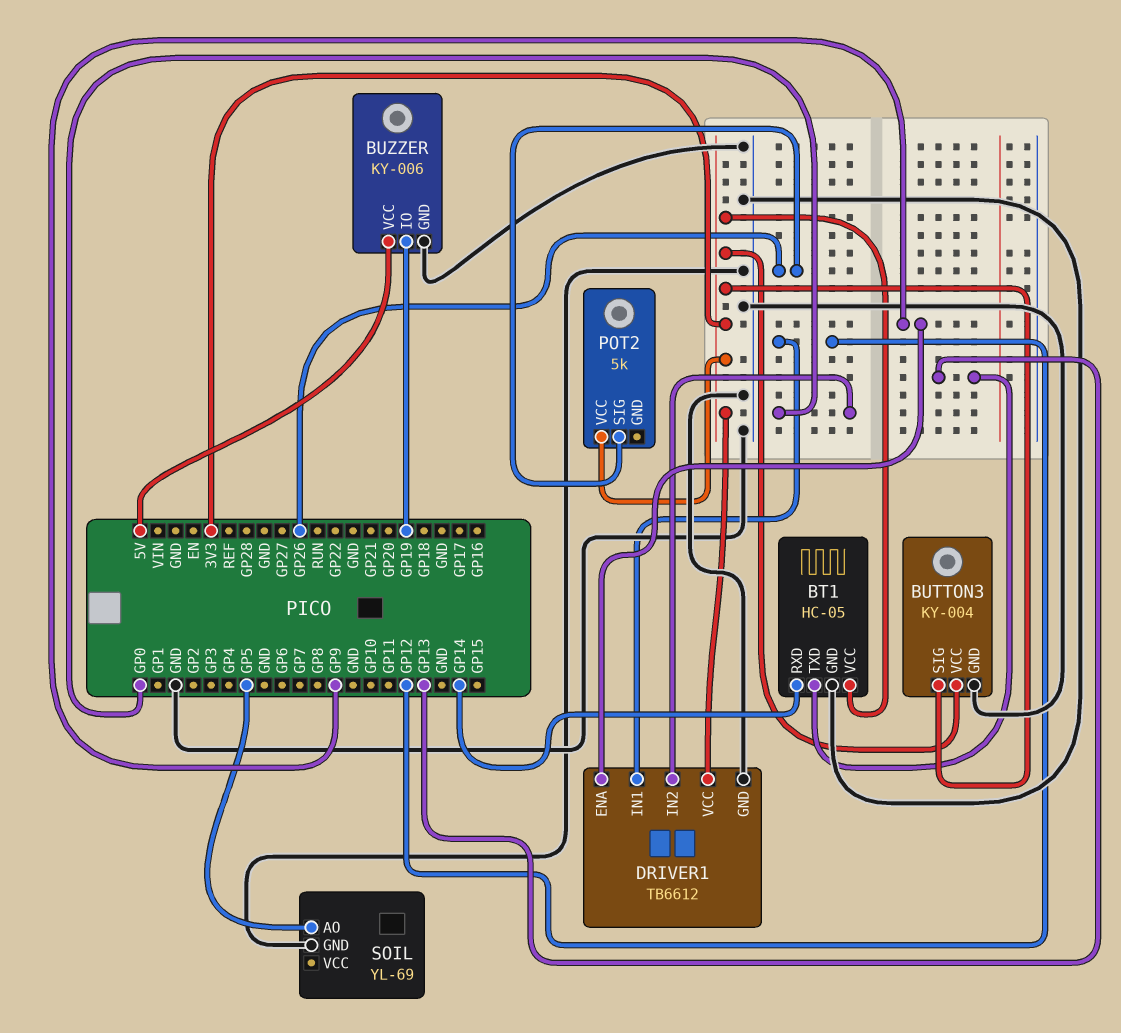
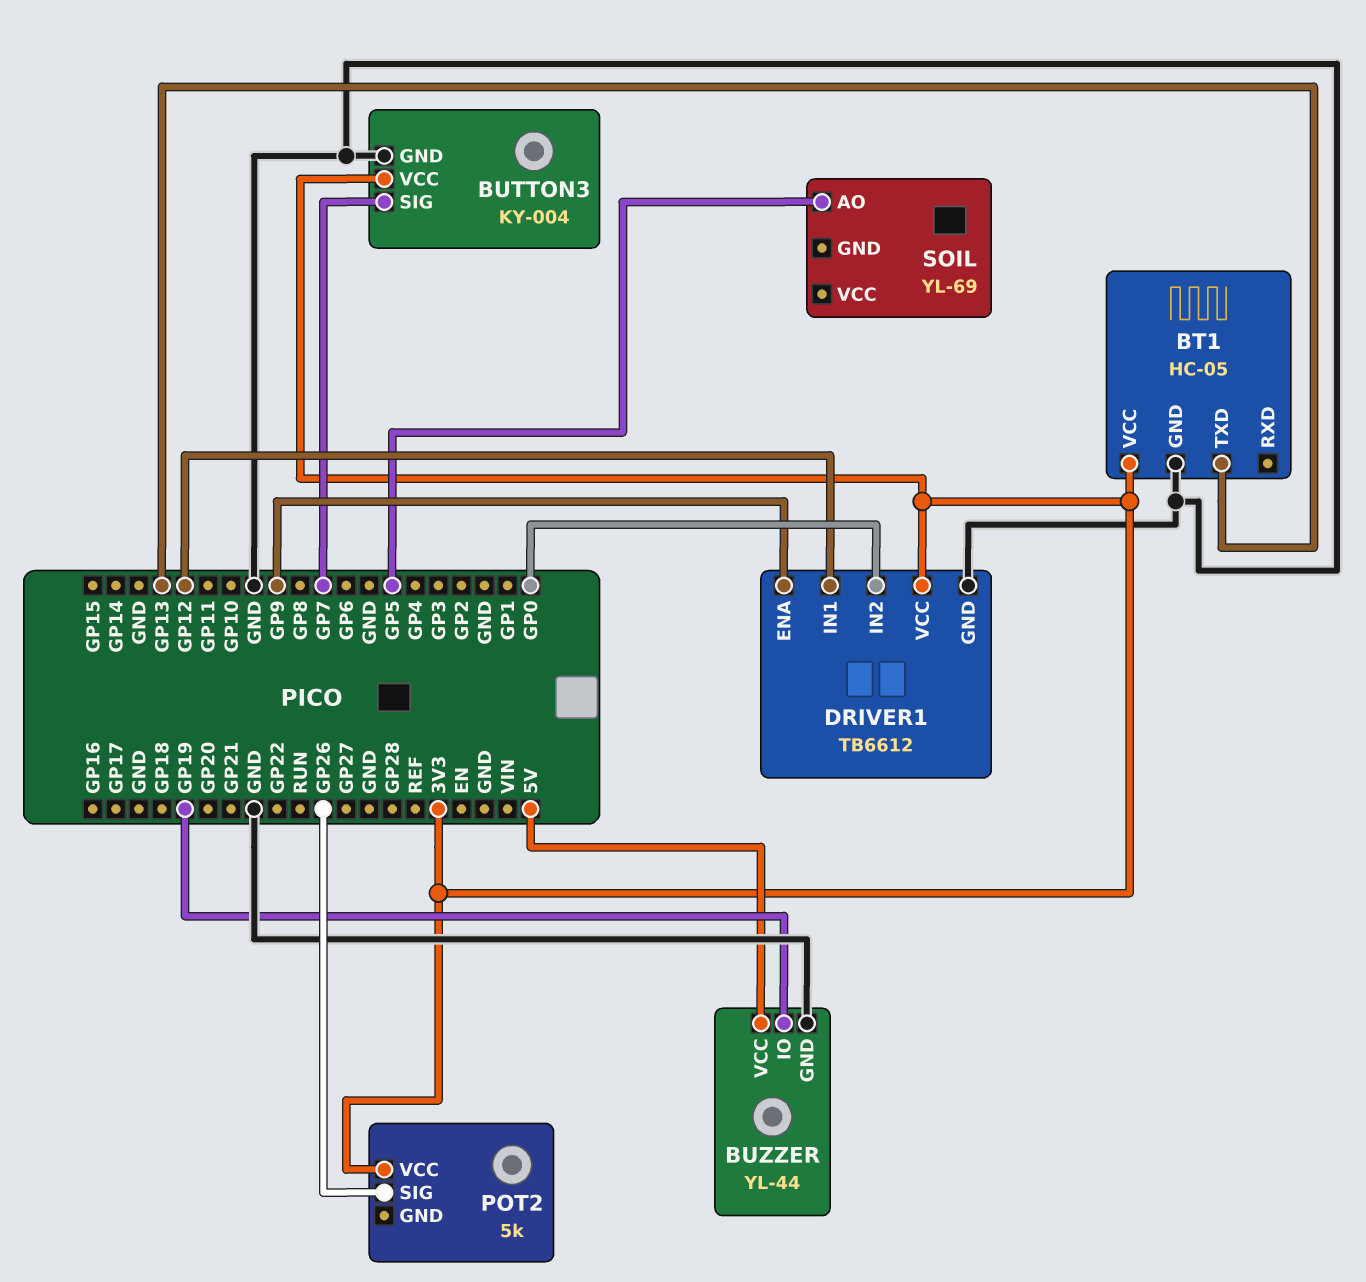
BT1 pin RXD: GP14 -> none
BUTTON3 pin SIG: 3V3 -> GP7
BUZZER: KY-006 -> YL-44
SOIL pin GND: GND -> none

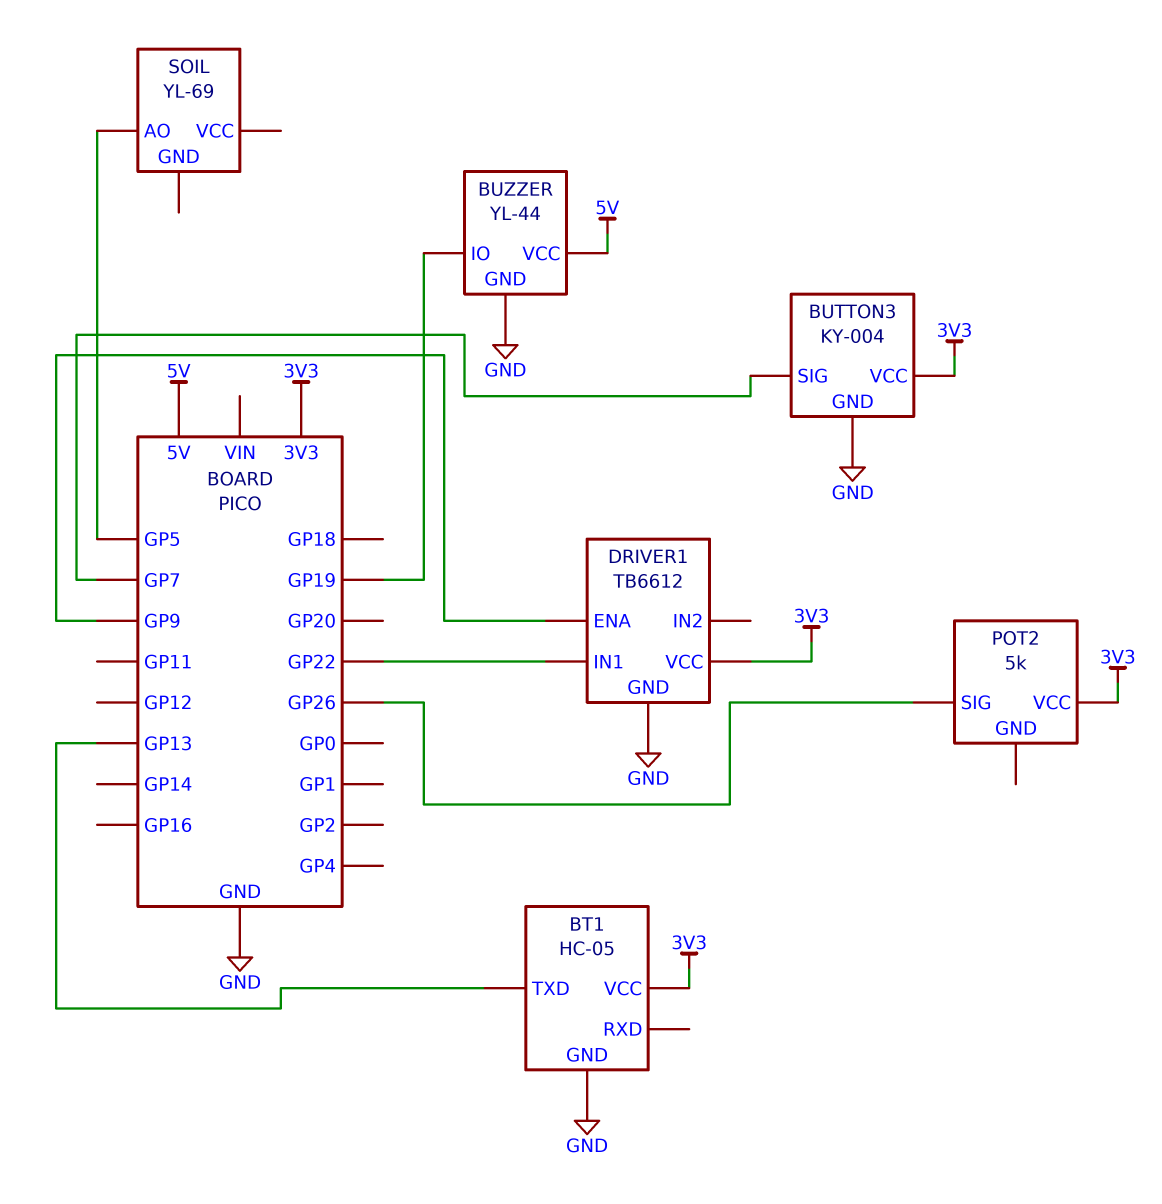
DRIVER1 pin IN1: GP12 -> GP22
DRIVER1 pin IN2: GP0 -> none

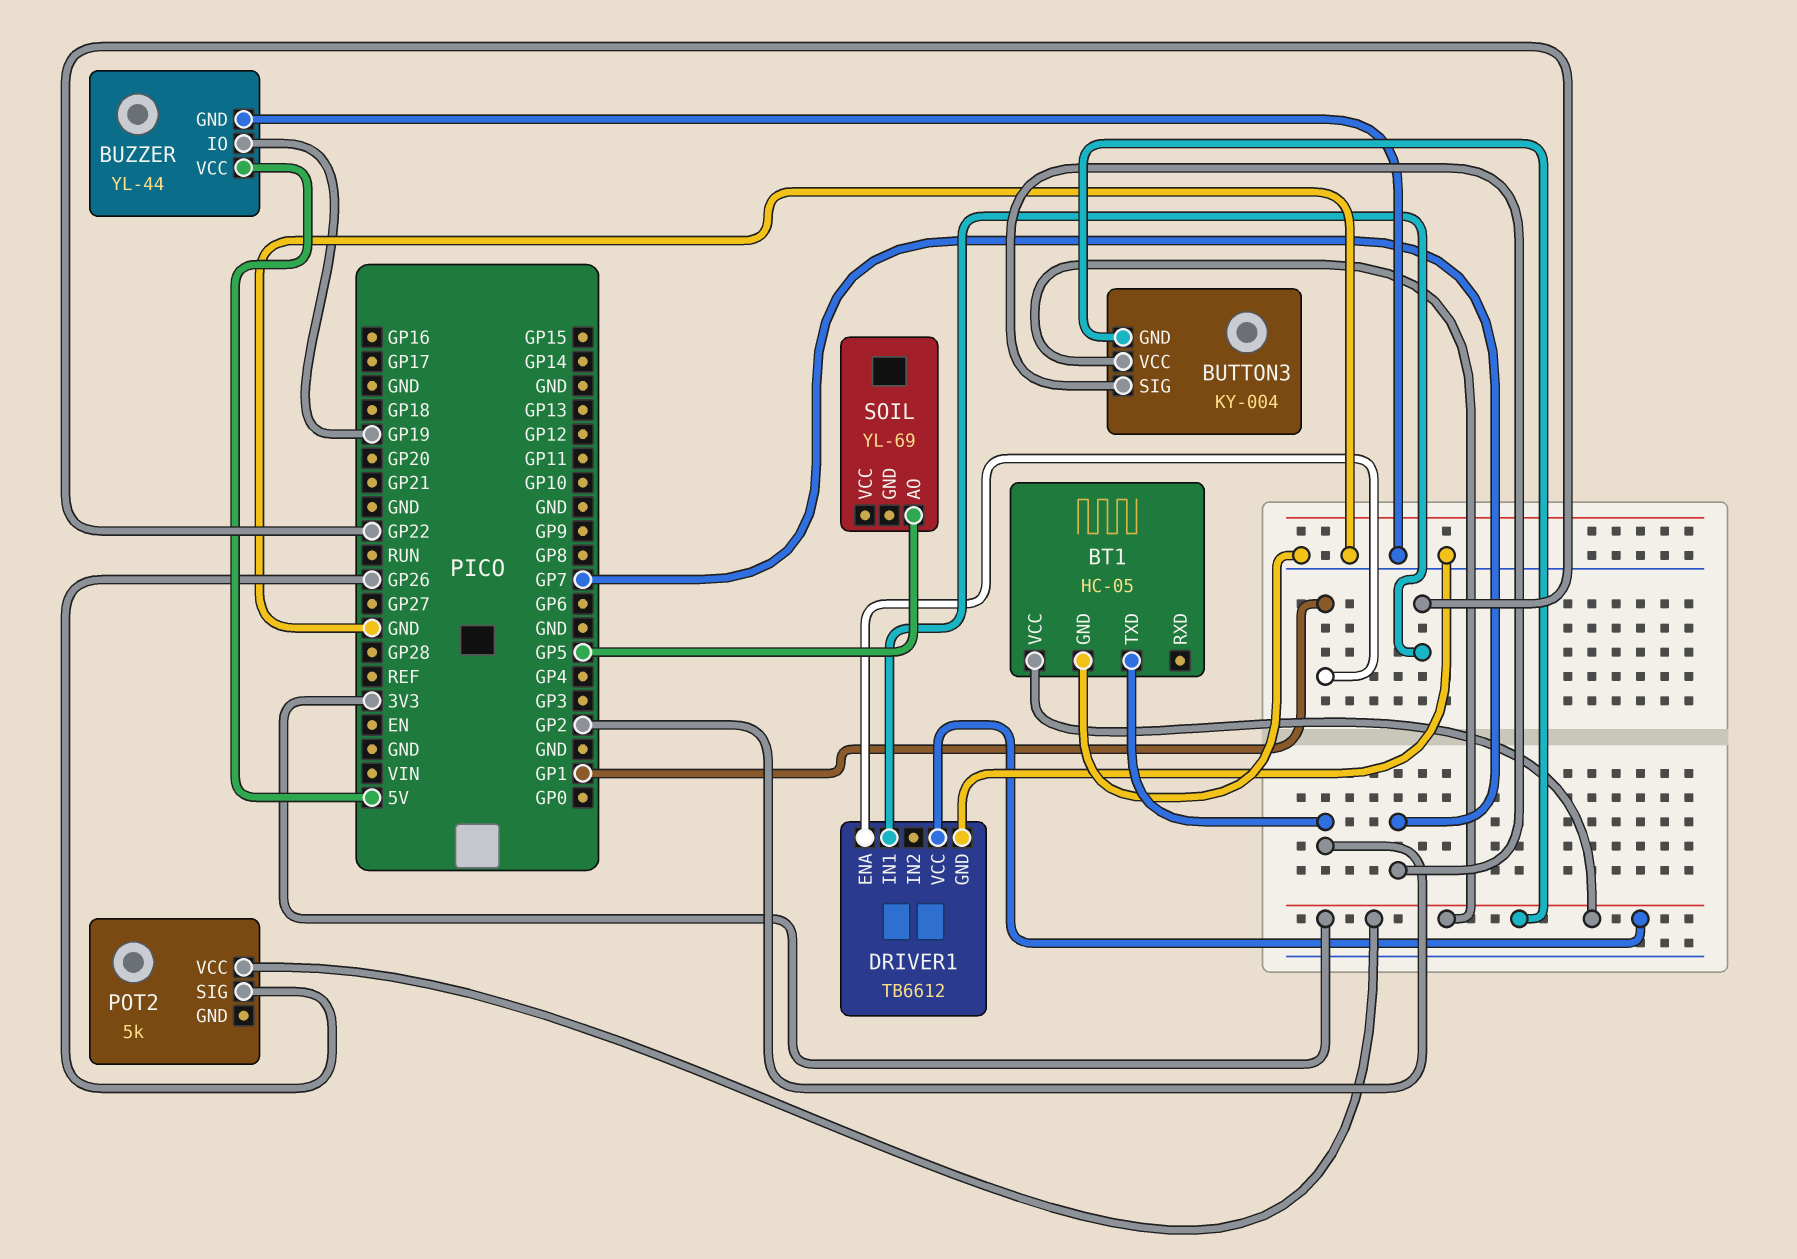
BT1 pin TXD: GP13 -> GP2
BUTTON3 pin GND: GND -> 3V3
DRIVER1 pin ENA: GP9 -> GP1

